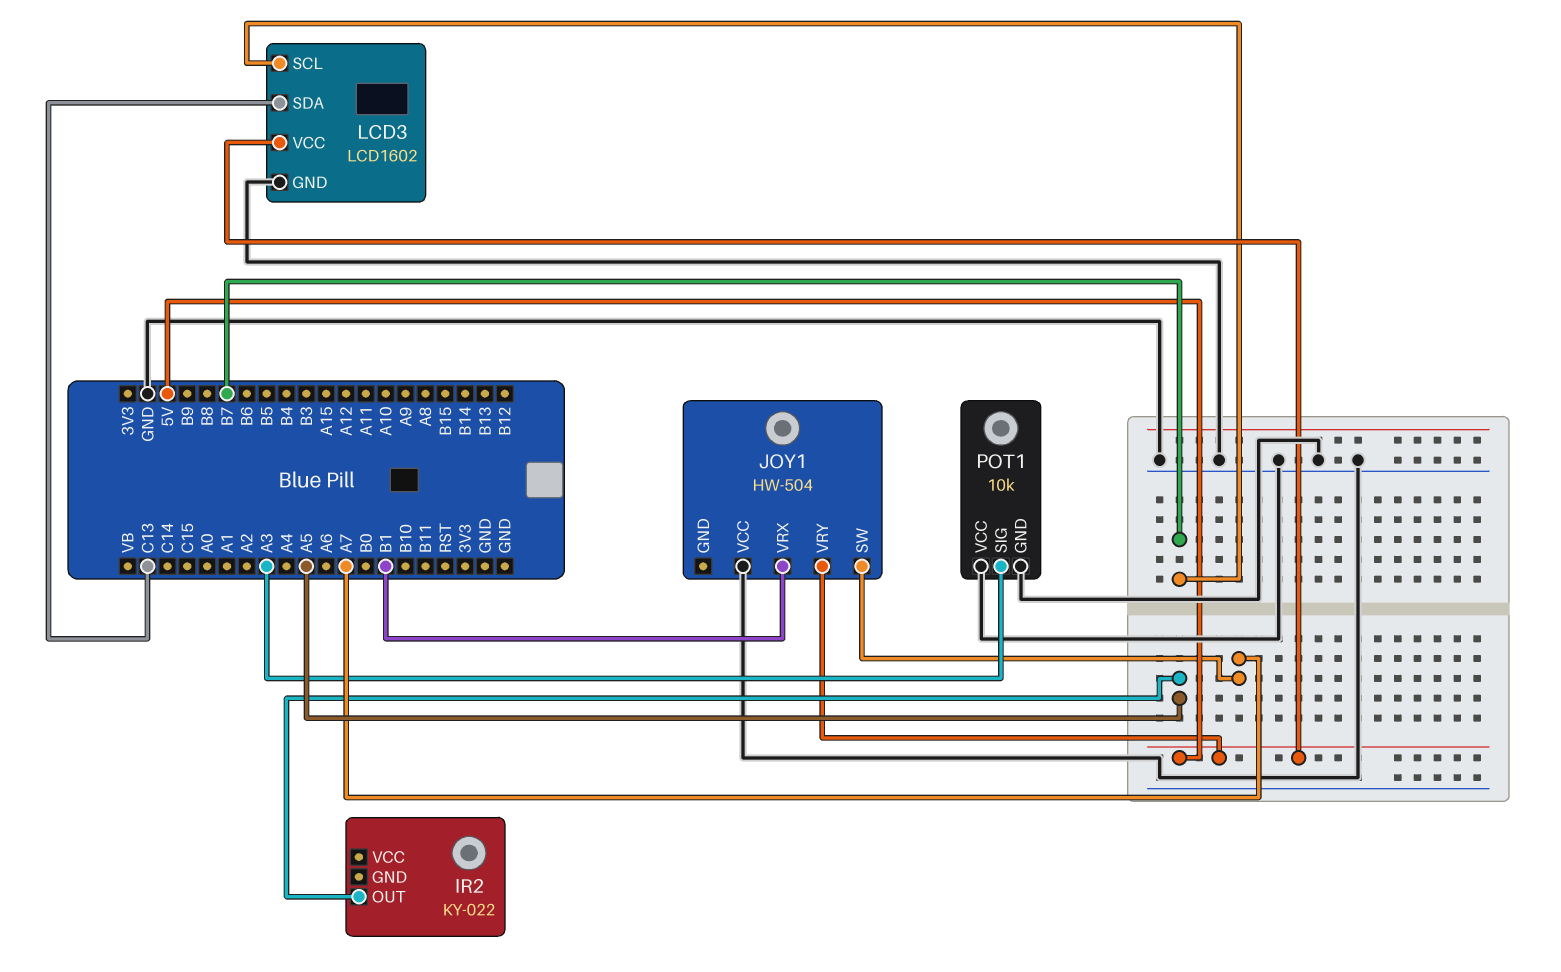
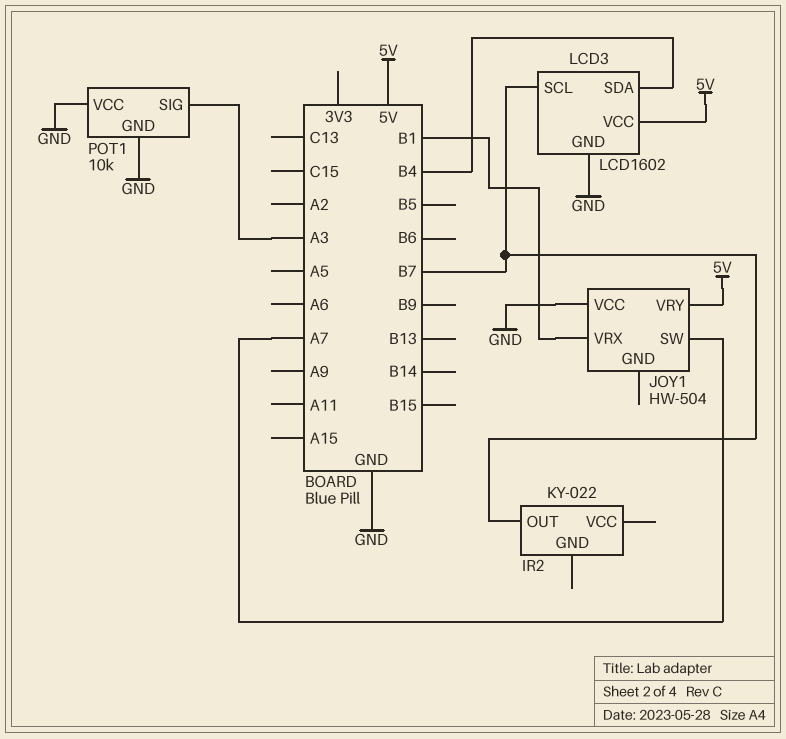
IR2 pin OUT: A5 -> B7
LCD3 pin SDA: C13 -> B4

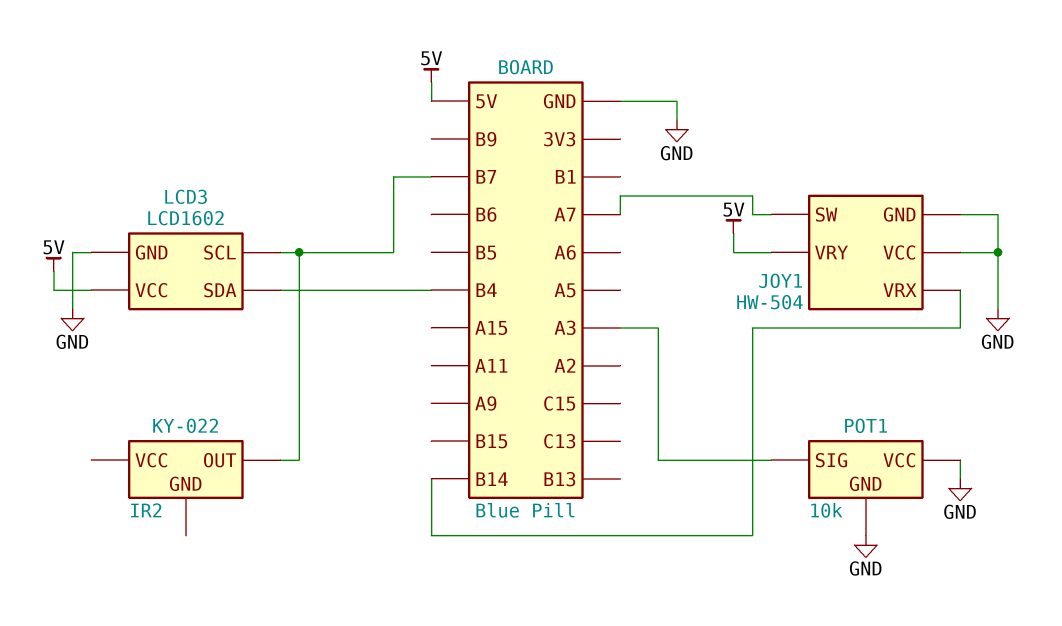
JOY1 pin GND: none -> GND
JOY1 pin VRX: B1 -> B14

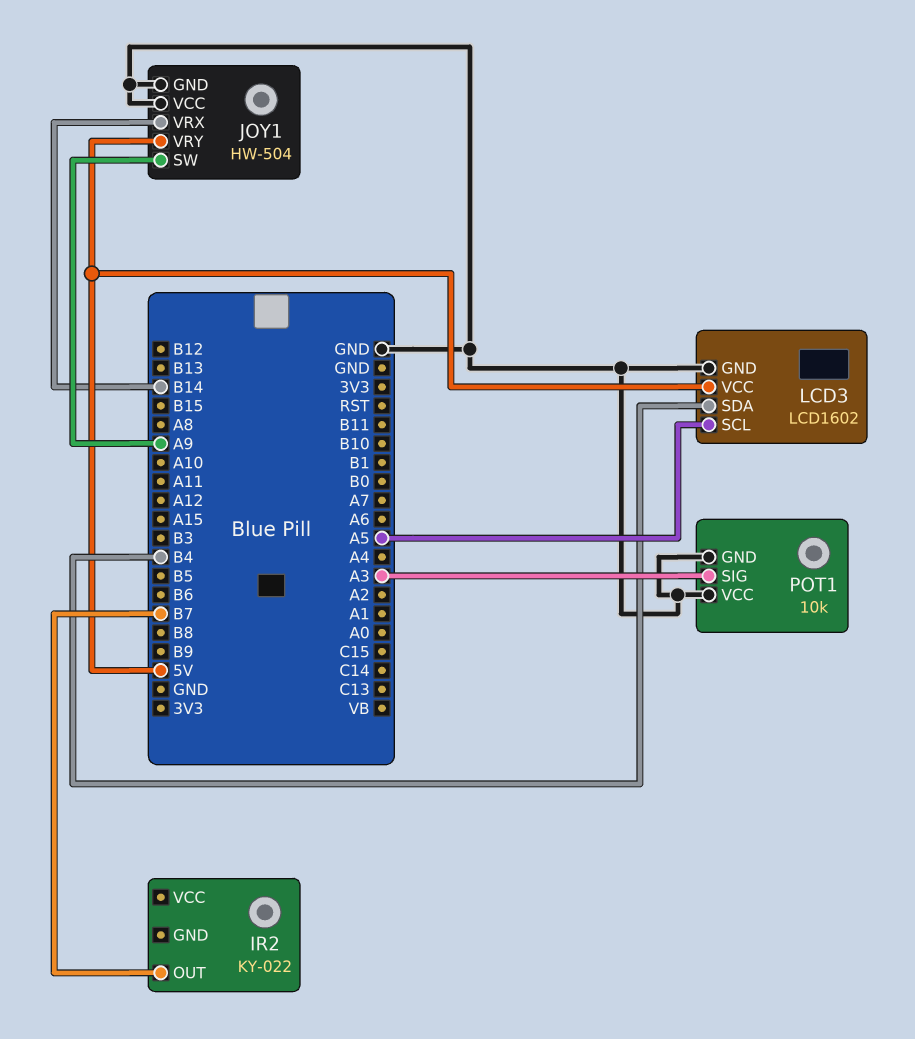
JOY1 pin SW: A7 -> A9
LCD3 pin SCL: B7 -> A5

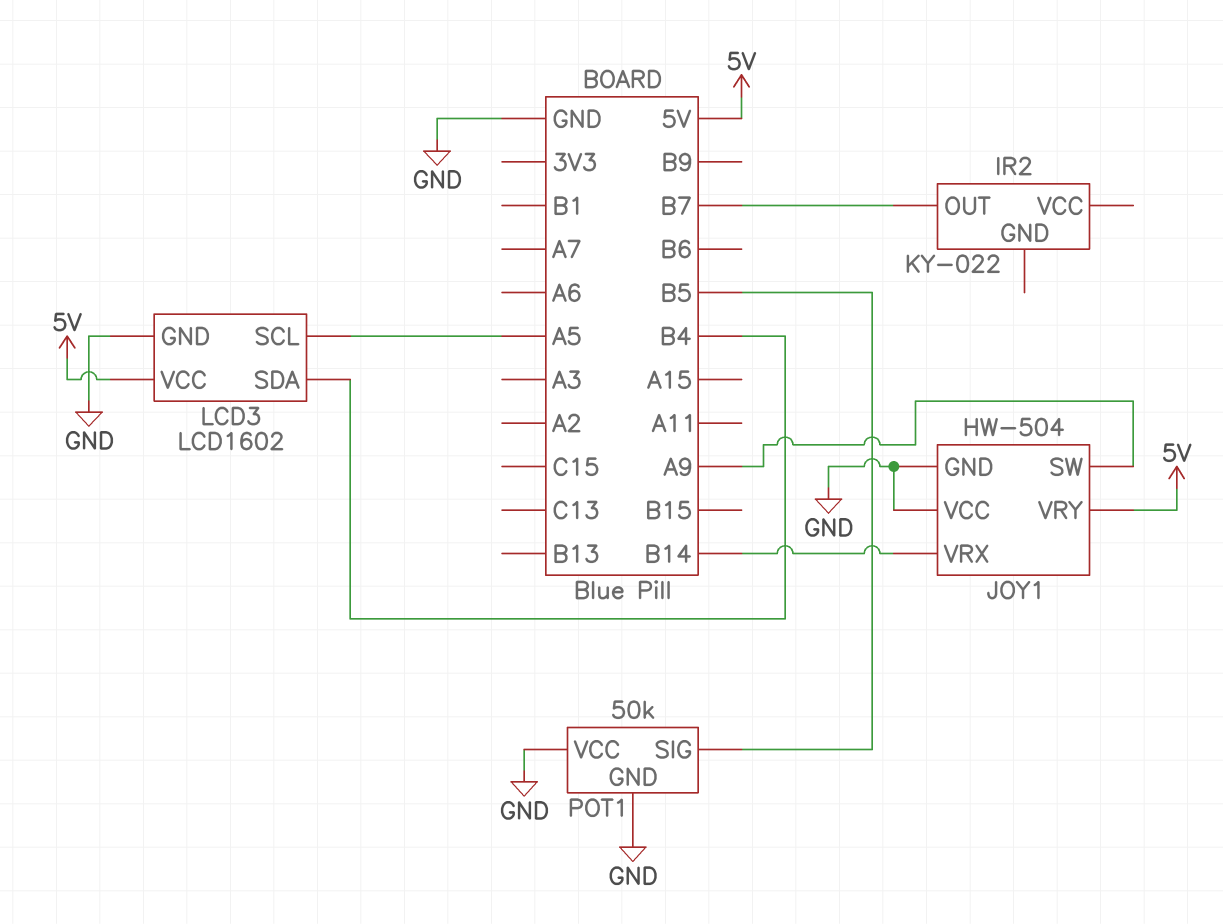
POT1: 10k -> 50k
POT1 pin SIG: A3 -> B5

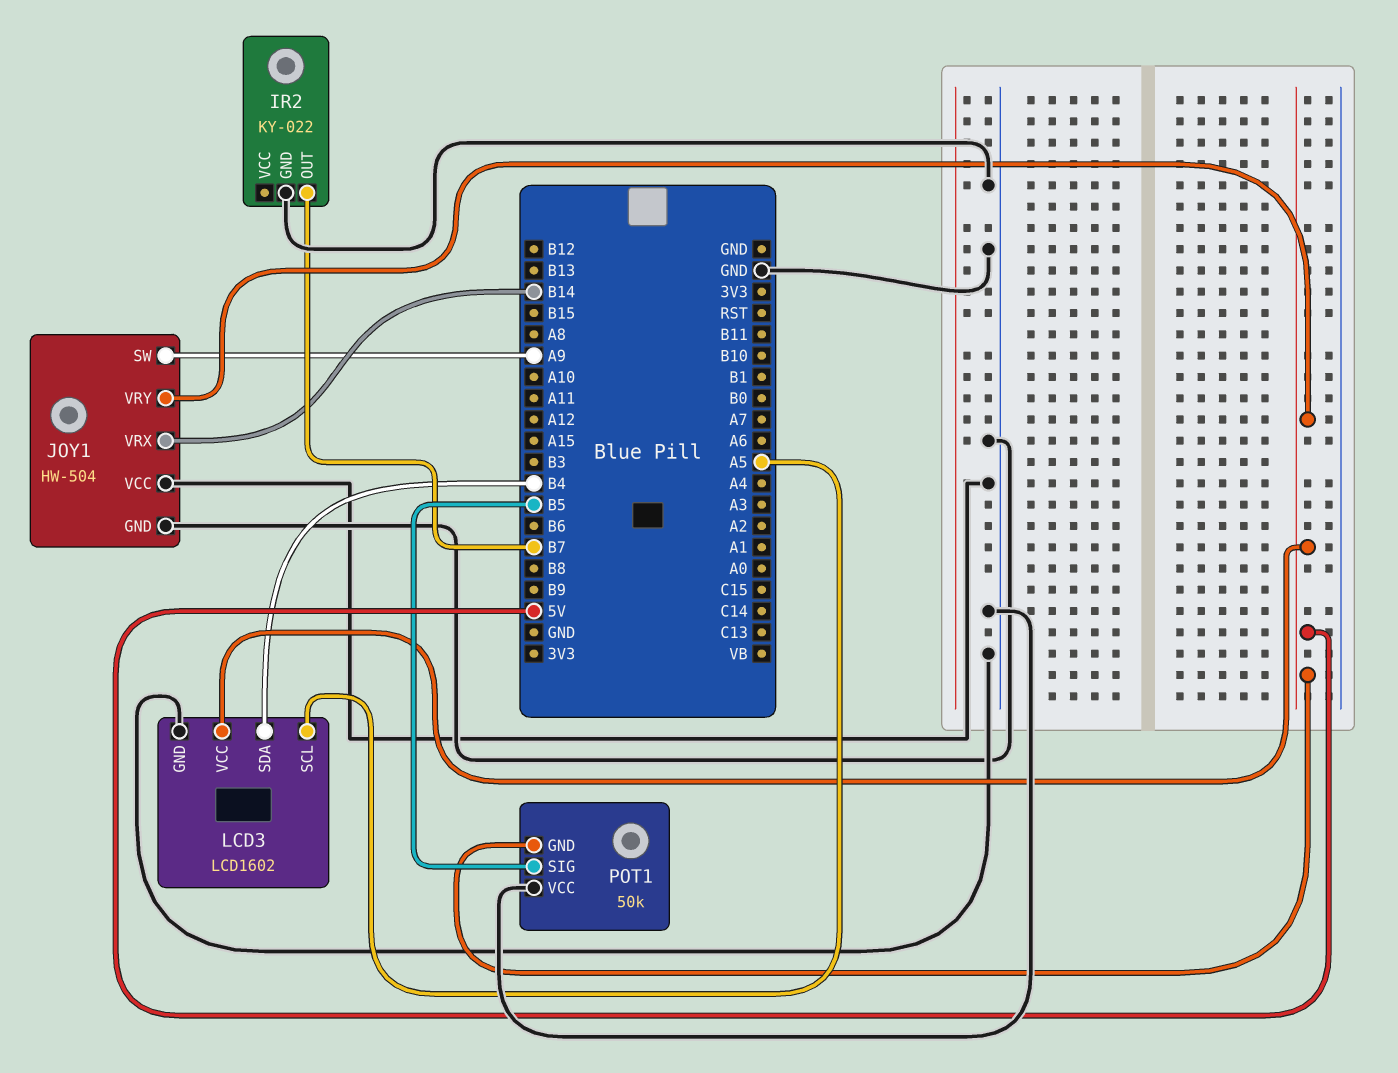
IR2 pin GND: none -> GND
POT1 pin GND: GND -> 5V

